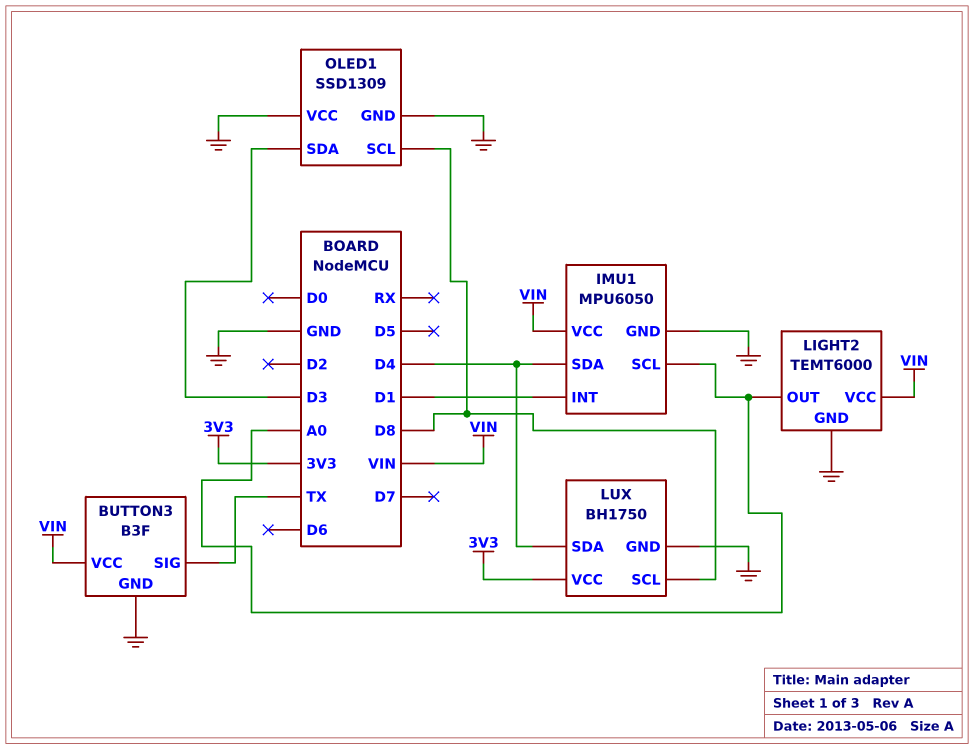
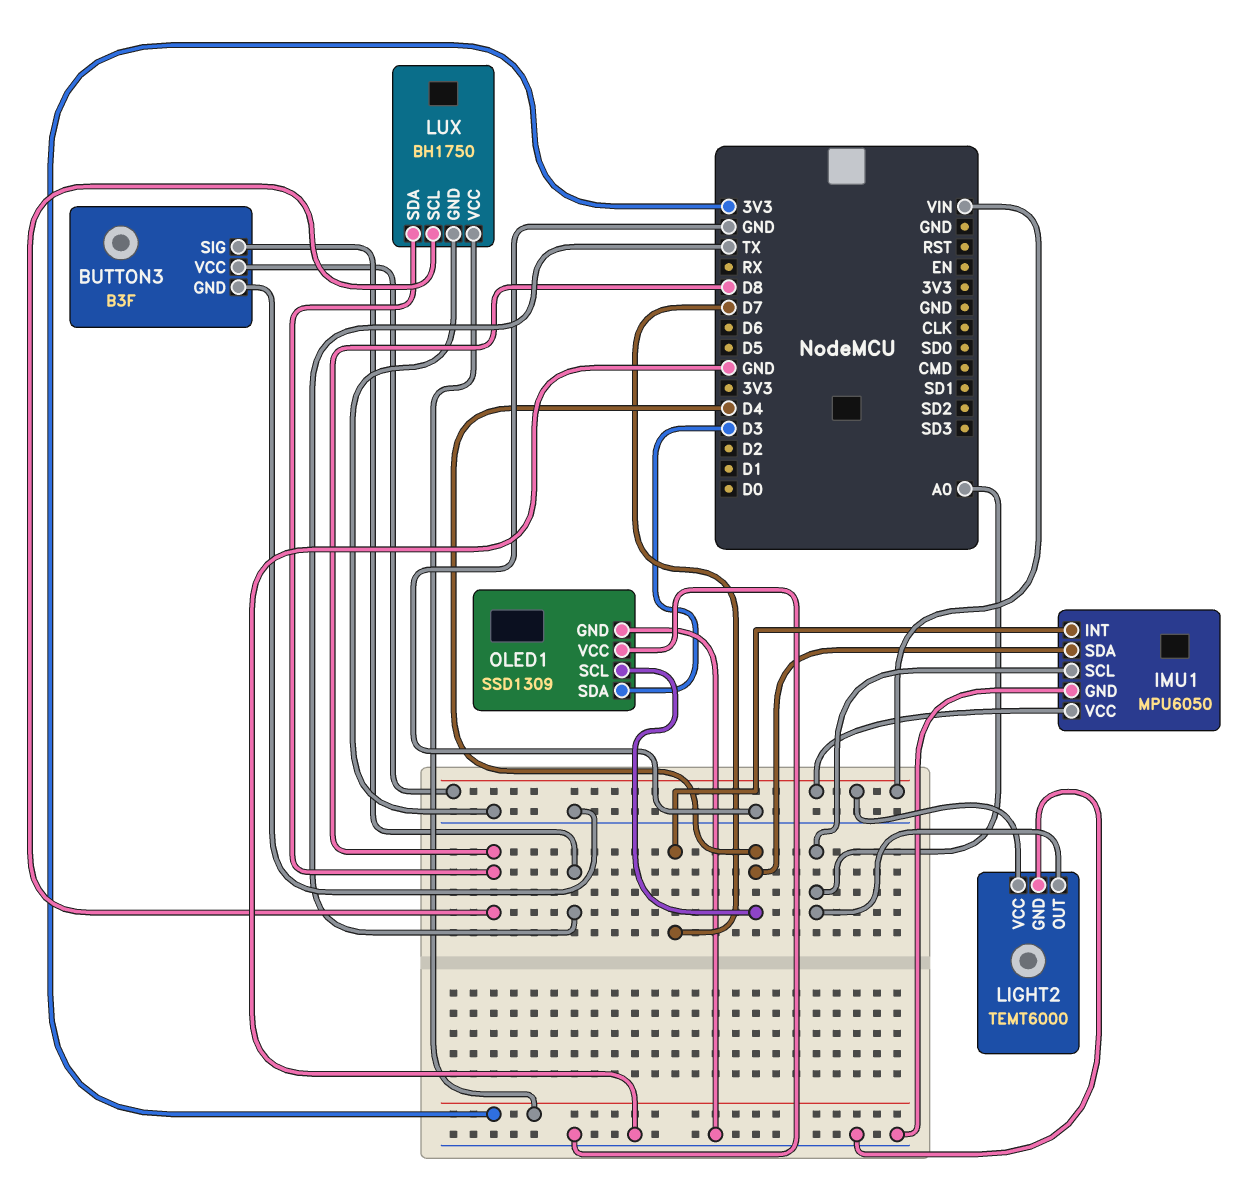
IMU1 pin INT: D1 -> D7
LUX pin SDA: D4 -> D8
OLED1 pin SCL: D8 -> D4

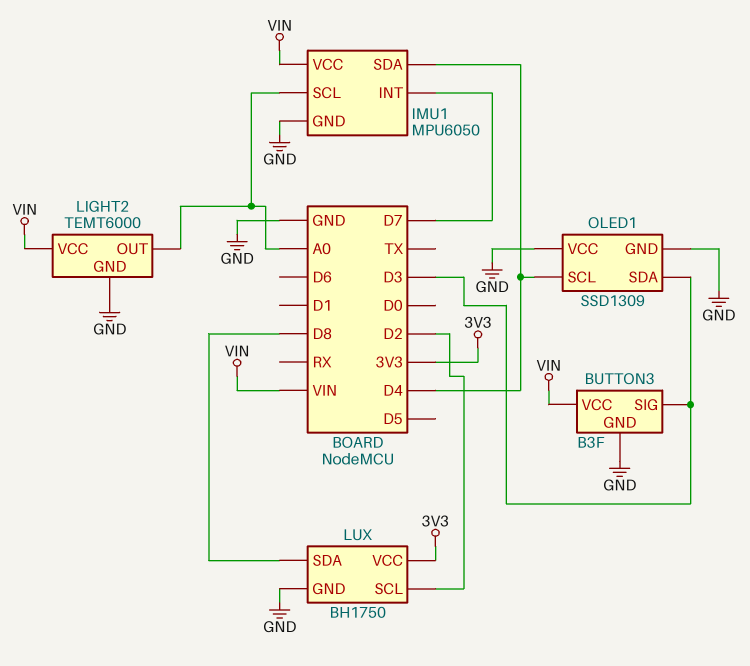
BUTTON3 pin SIG: TX -> D3
LUX pin SCL: D8 -> D2

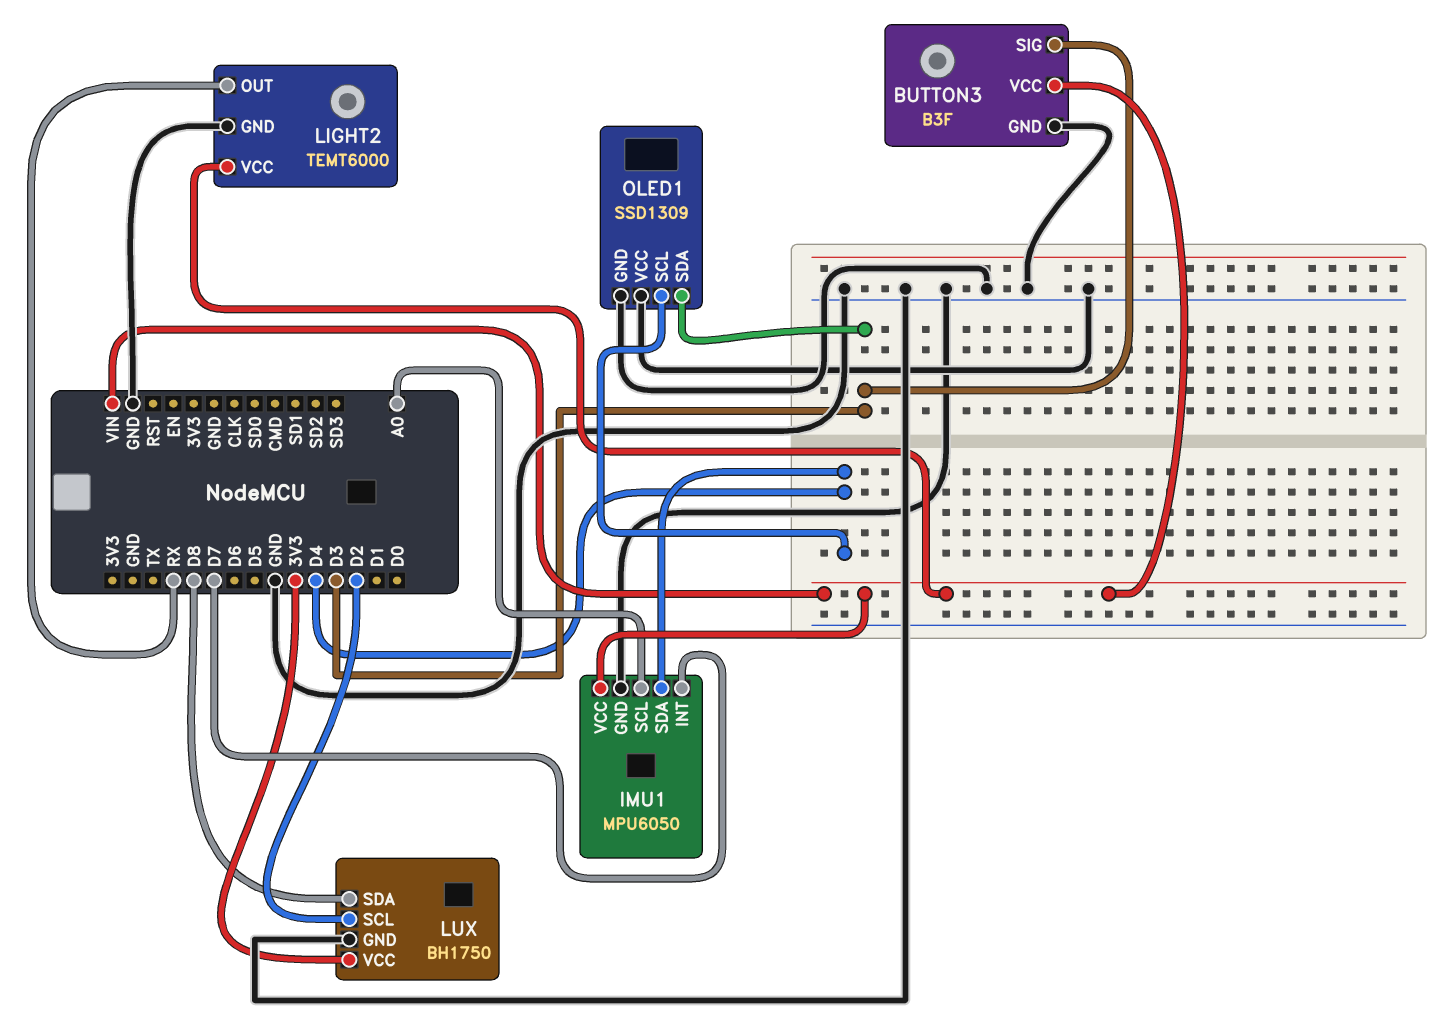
LIGHT2 pin OUT: A0 -> RX

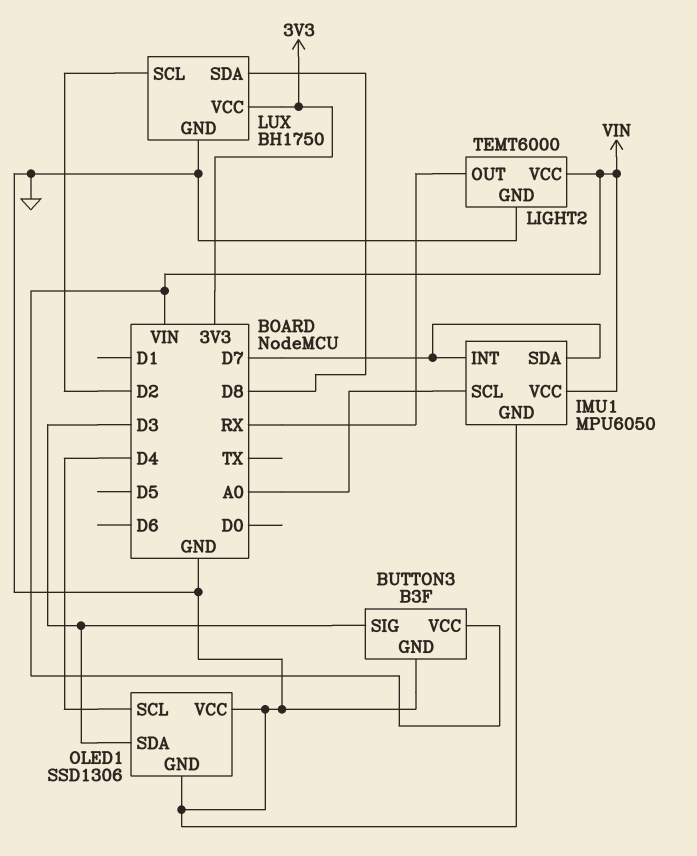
IMU1 pin SDA: D4 -> D7
OLED1: SSD1309 -> SSD1306

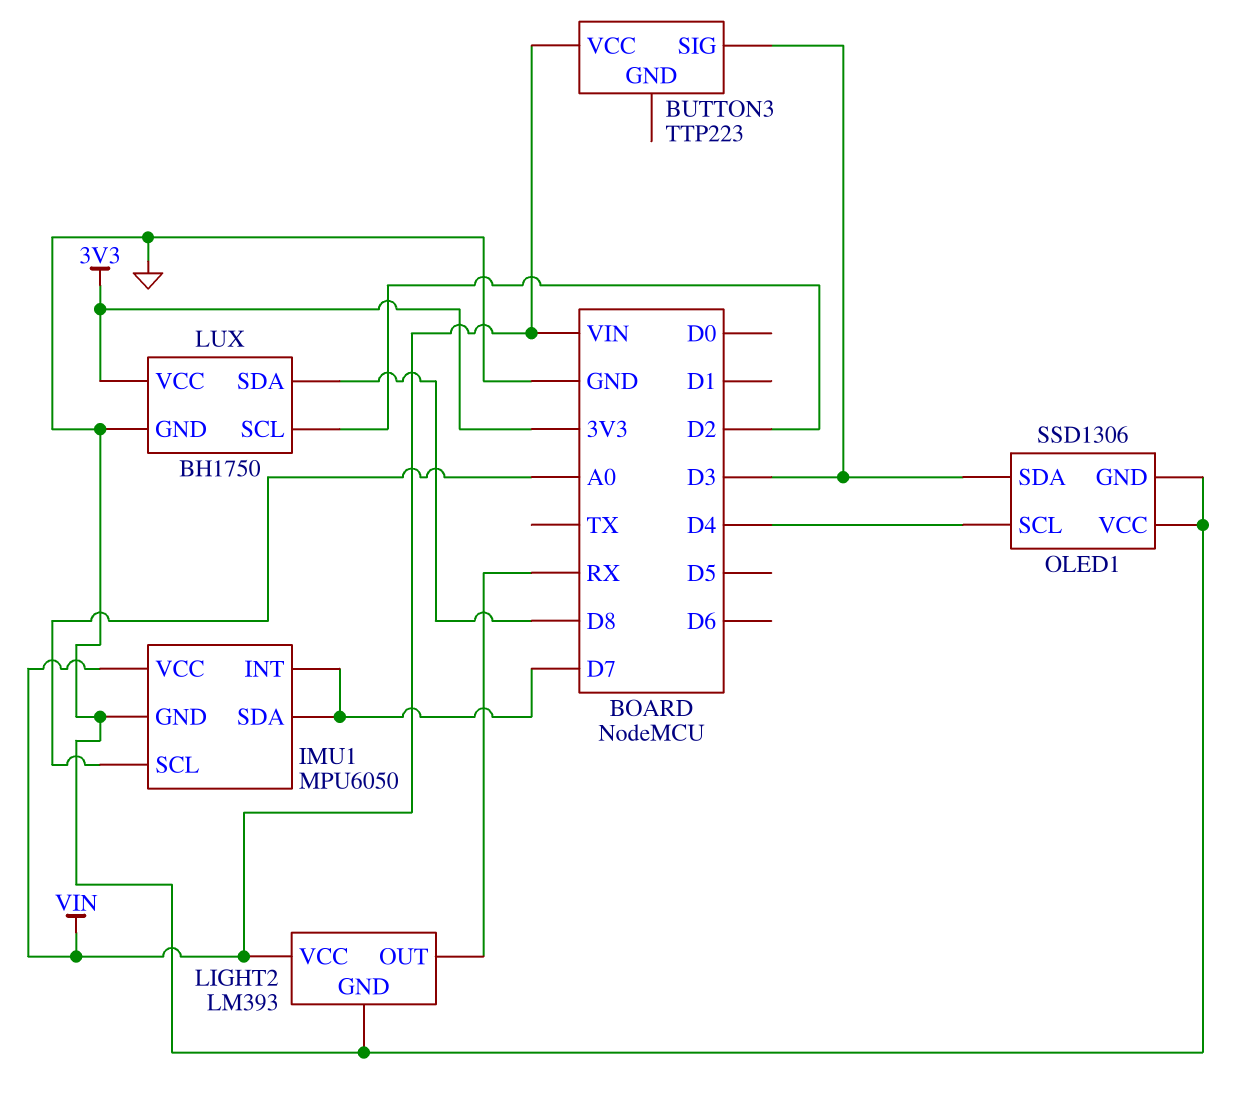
BUTTON3: B3F -> TTP223
BUTTON3 pin GND: GND -> none
LIGHT2: TEMT6000 -> LM393

